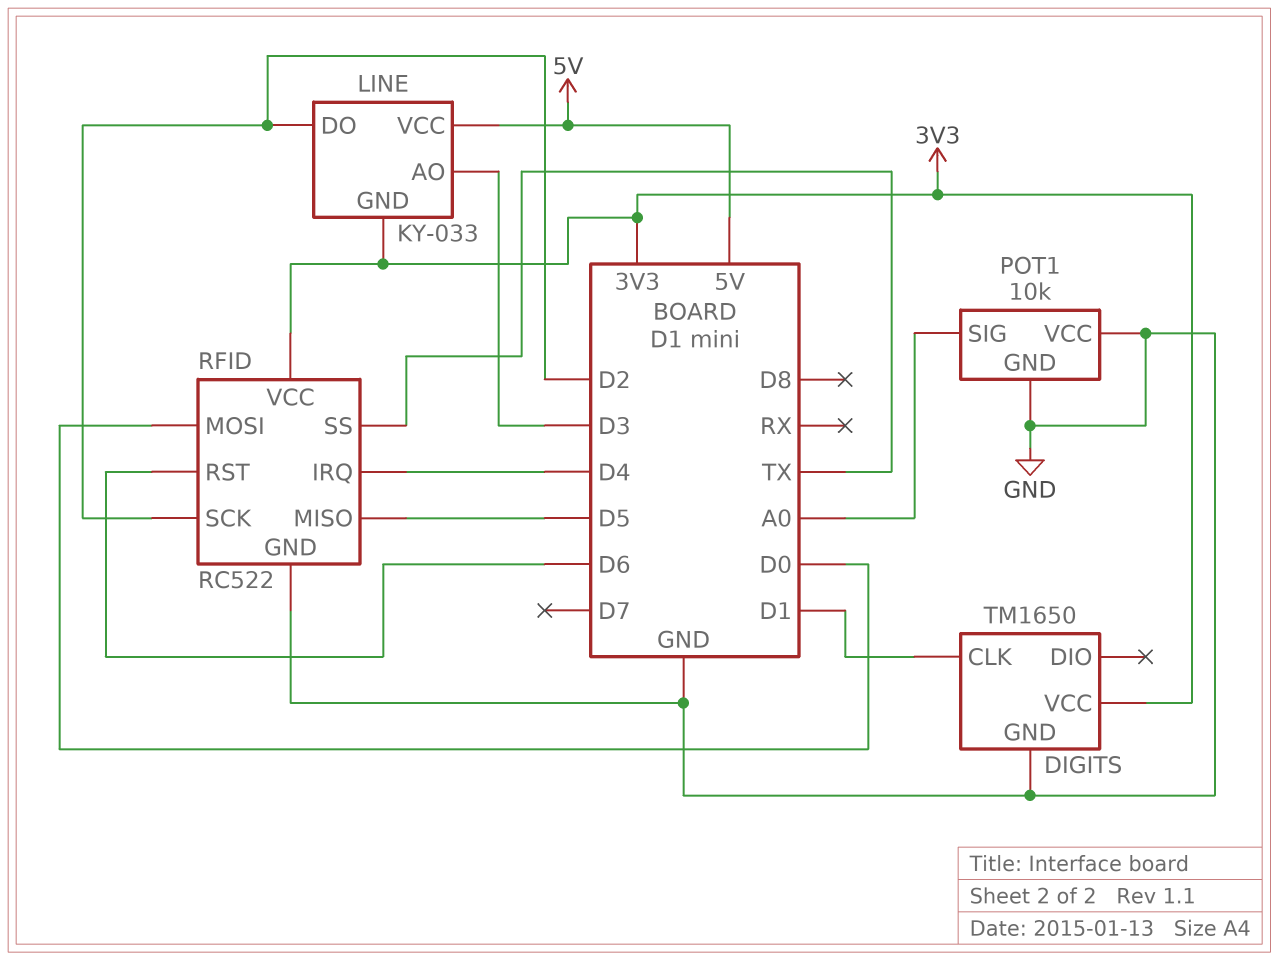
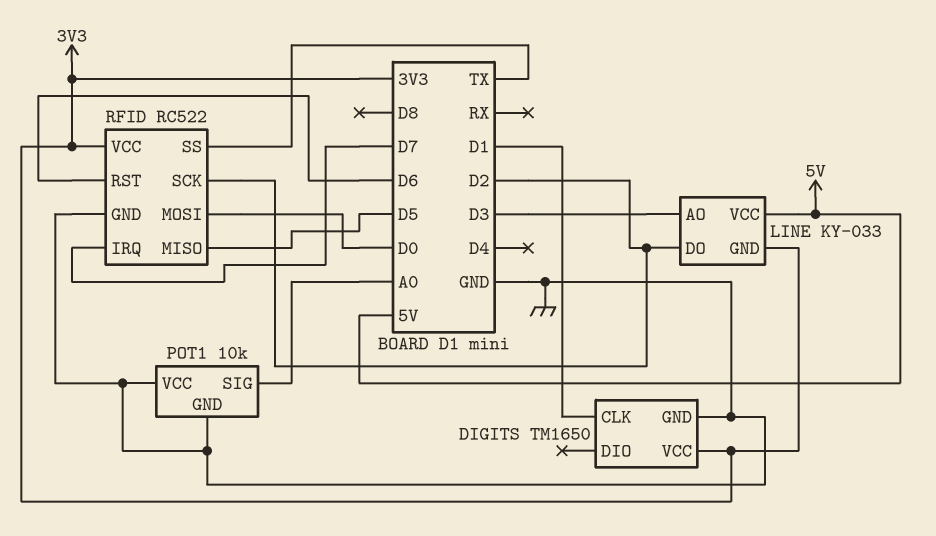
RFID pin IRQ: D4 -> D7

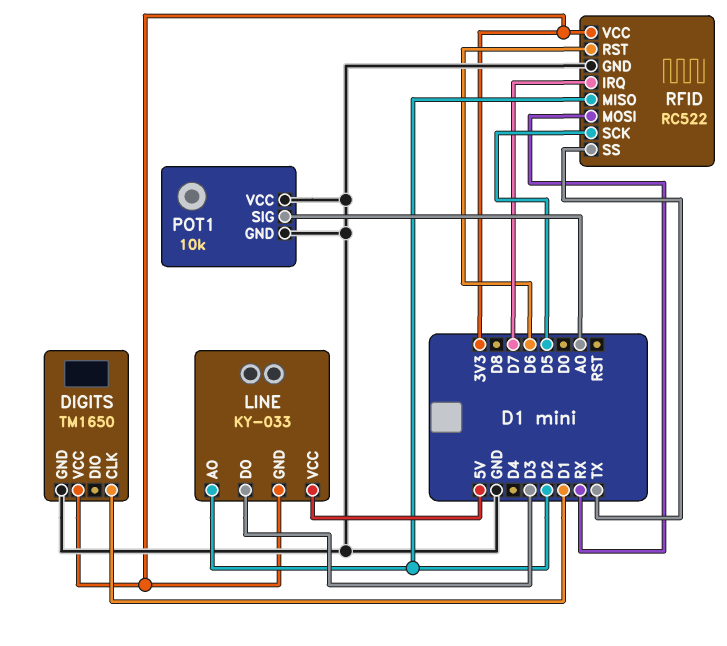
LINE pin AO: D3 -> D2
LINE pin DO: D2 -> D3
RFID pin MISO: D5 -> D2
RFID pin MOSI: D0 -> RX
RFID pin SCK: D2 -> D5

